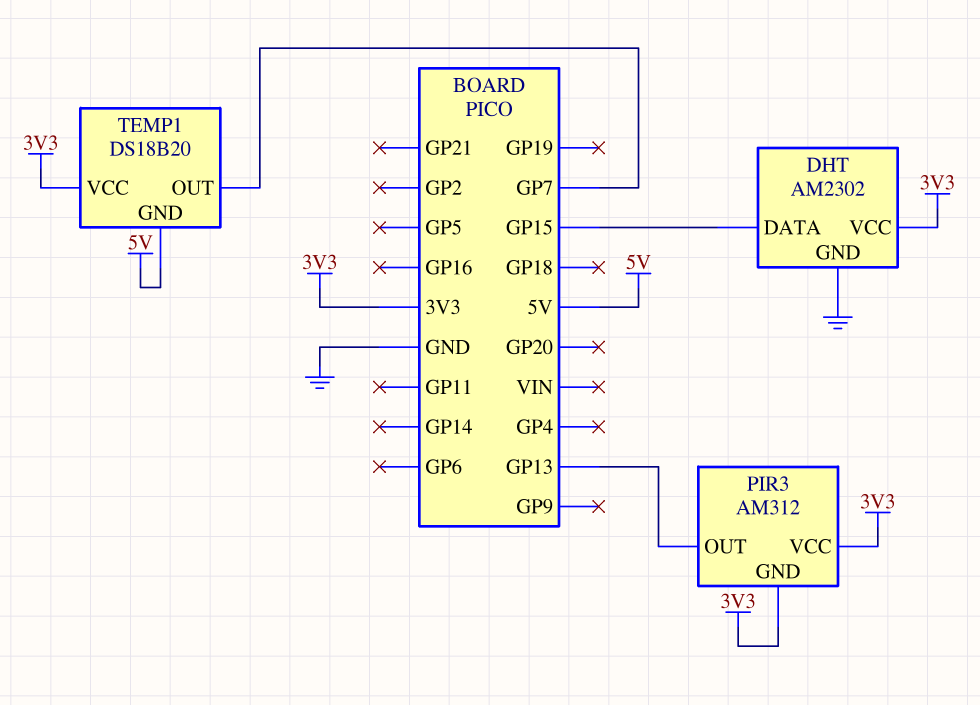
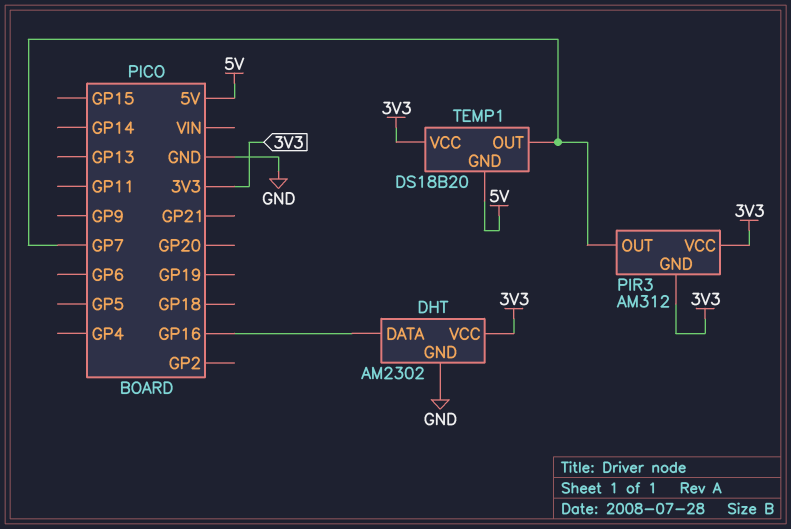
DHT pin DATA: GP15 -> GP16
PIR3 pin OUT: GP13 -> GP7

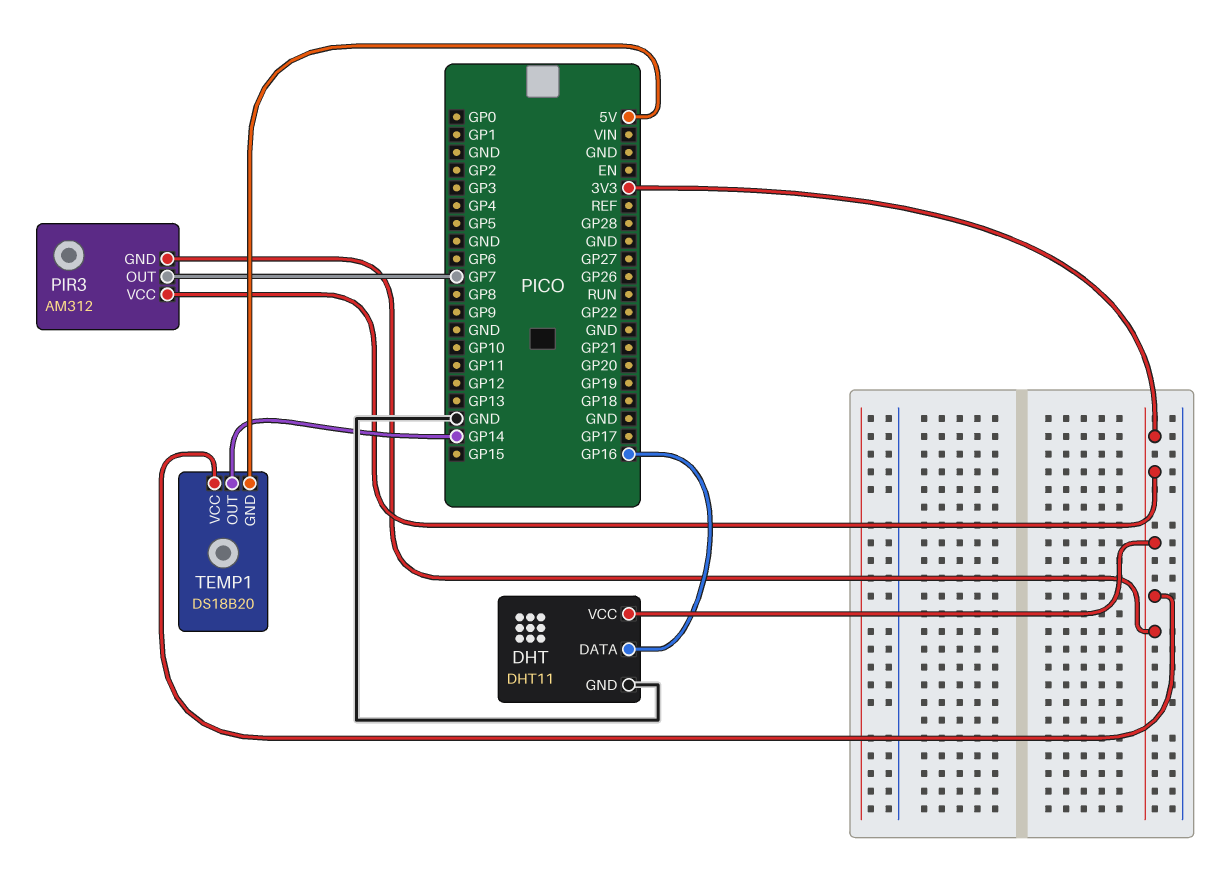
DHT: AM2302 -> DHT11
TEMP1 pin OUT: GP7 -> GP14

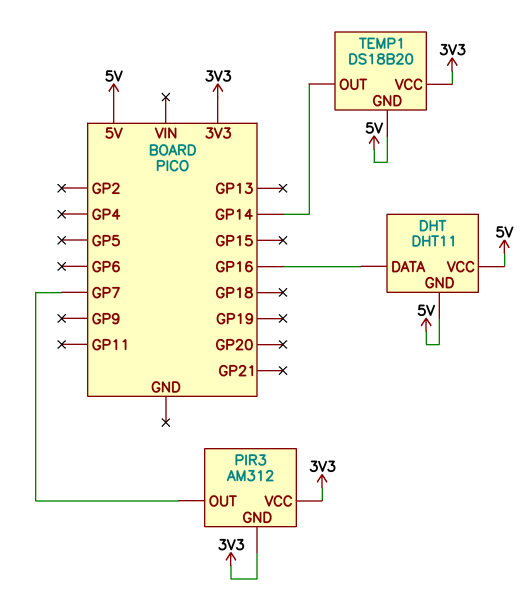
DHT pin GND: GND -> 5V
DHT pin VCC: 3V3 -> 5V

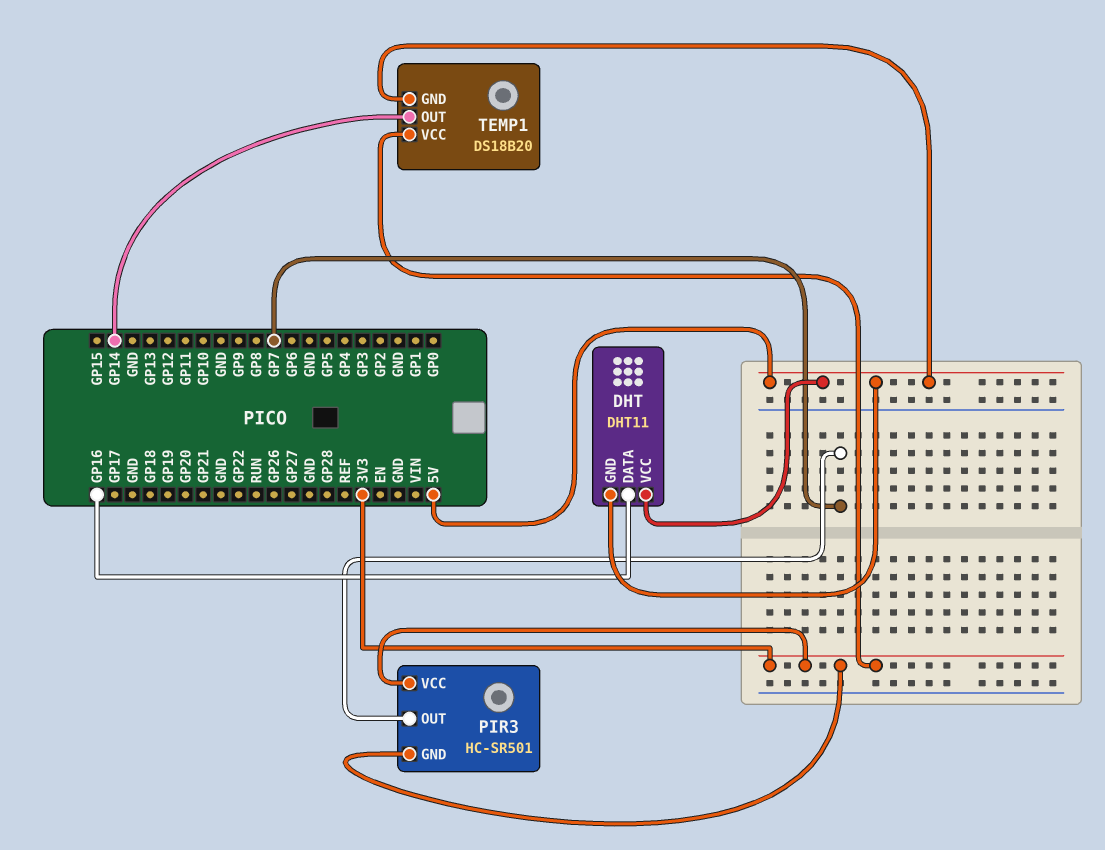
PIR3: AM312 -> HC-SR501

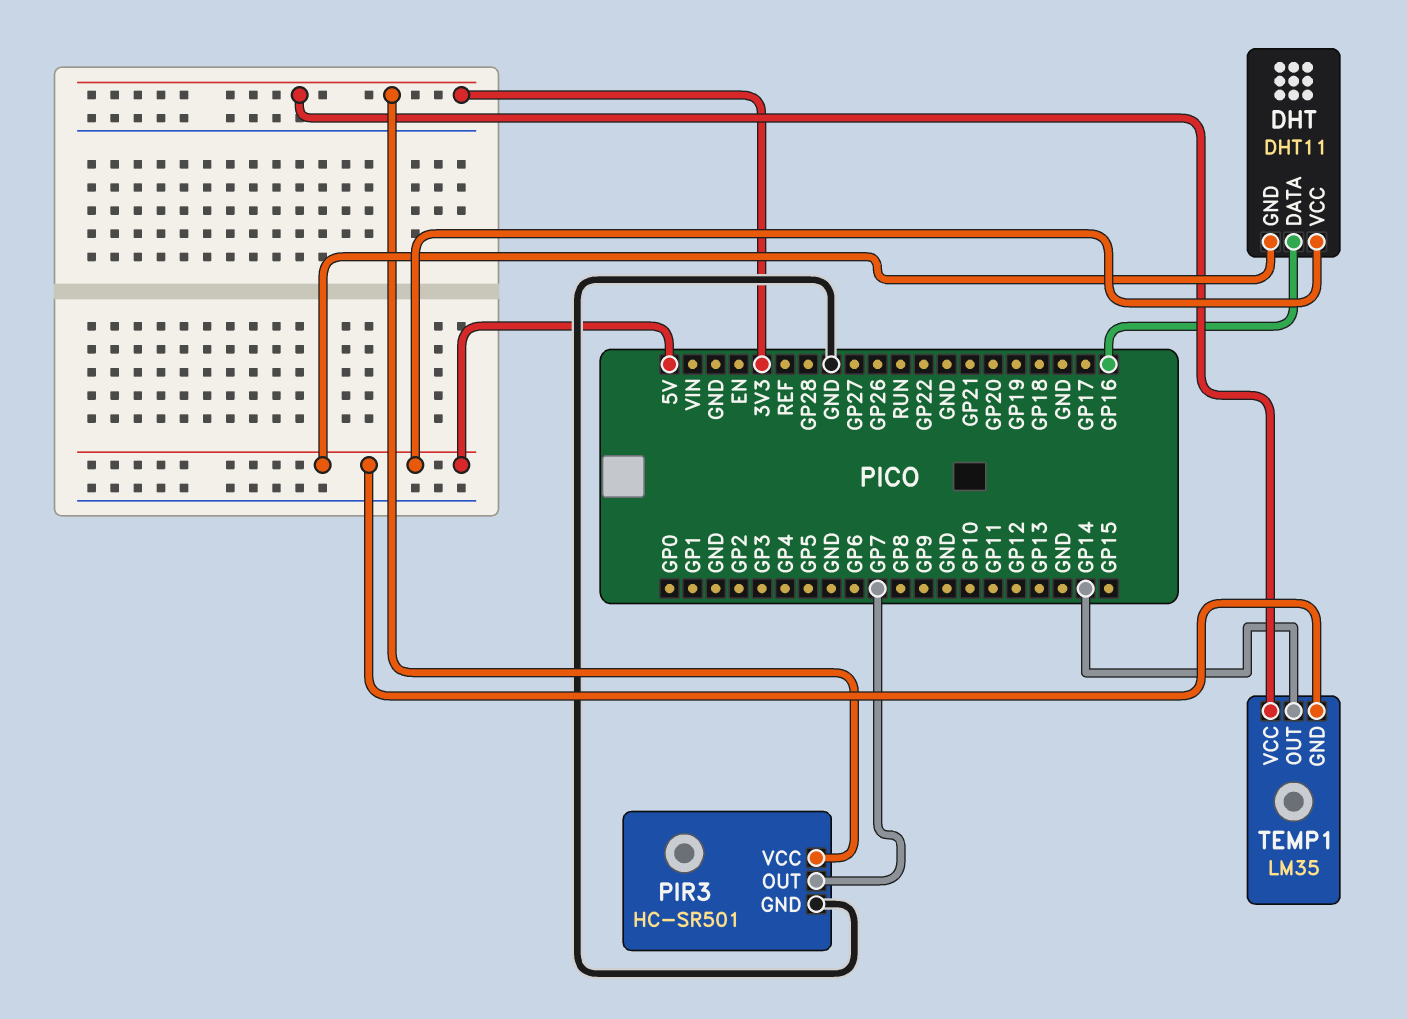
PIR3 pin GND: 3V3 -> GND
TEMP1: DS18B20 -> LM35

